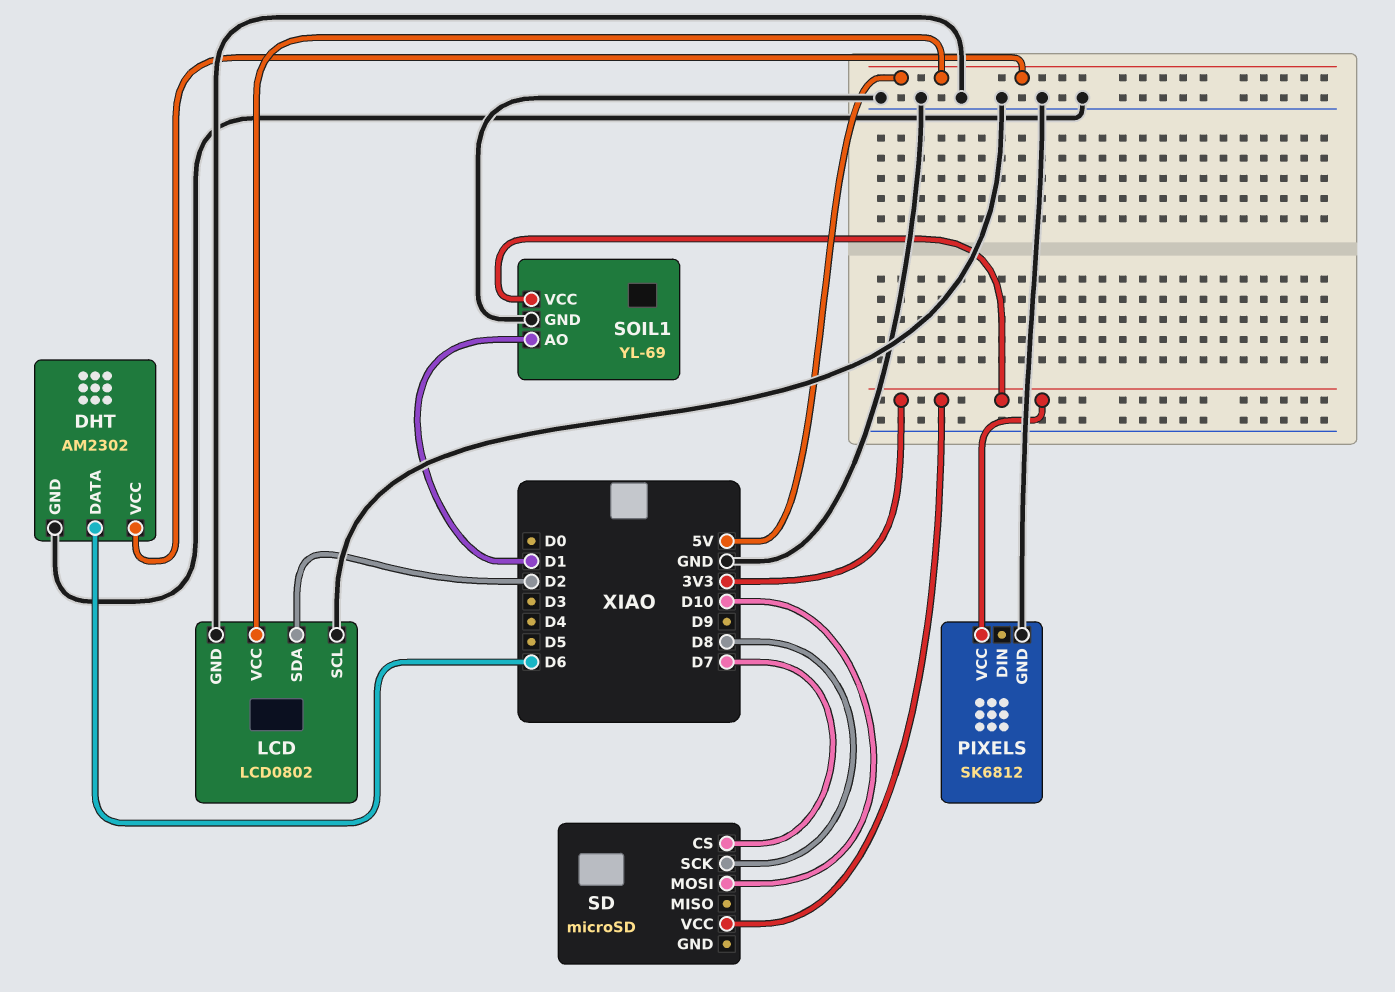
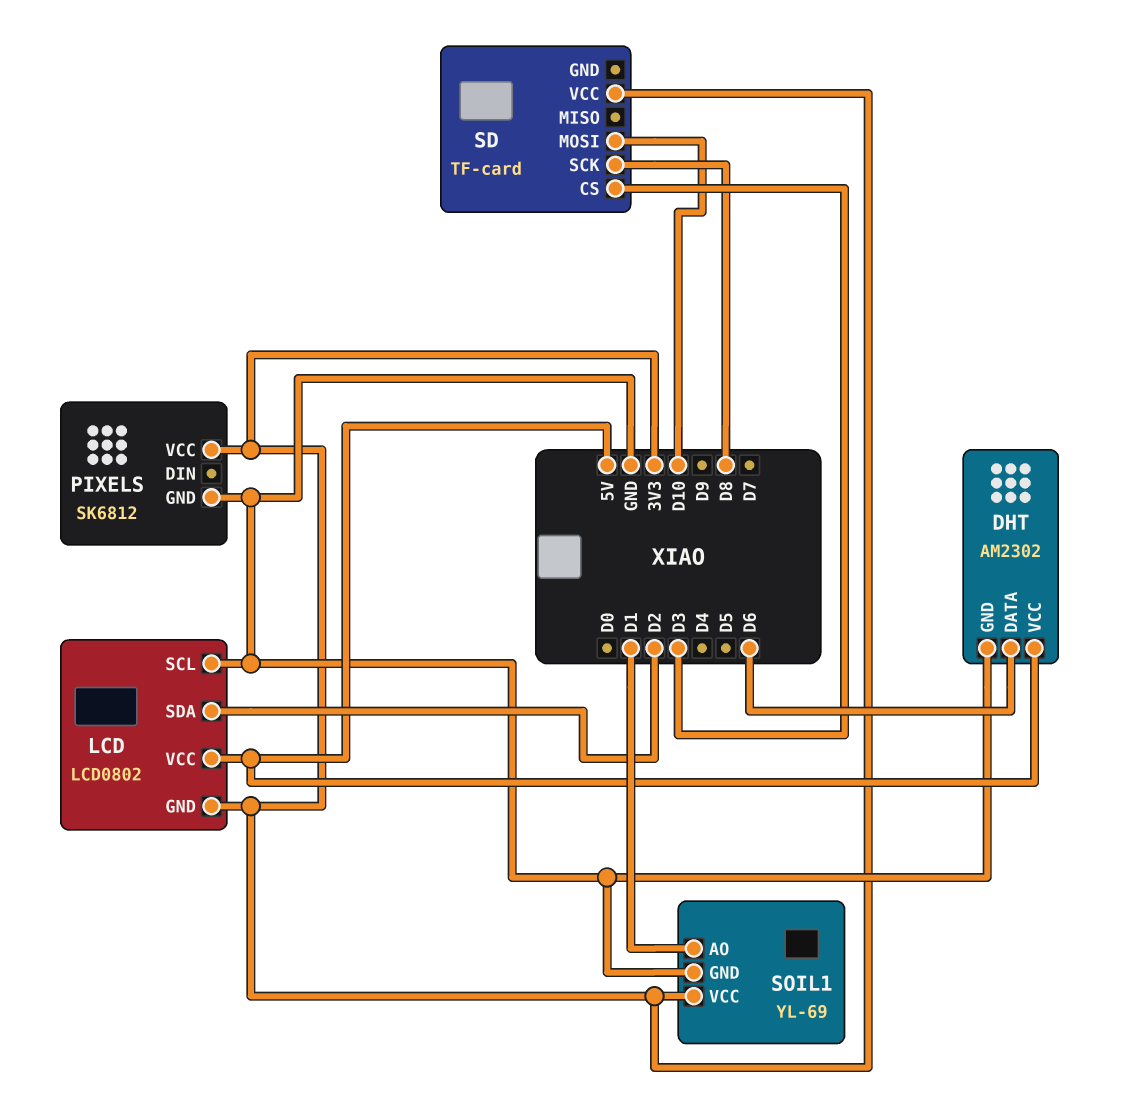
LCD pin GND: GND -> 3V3
SD: microSD -> TF-card
SD pin CS: D7 -> D3

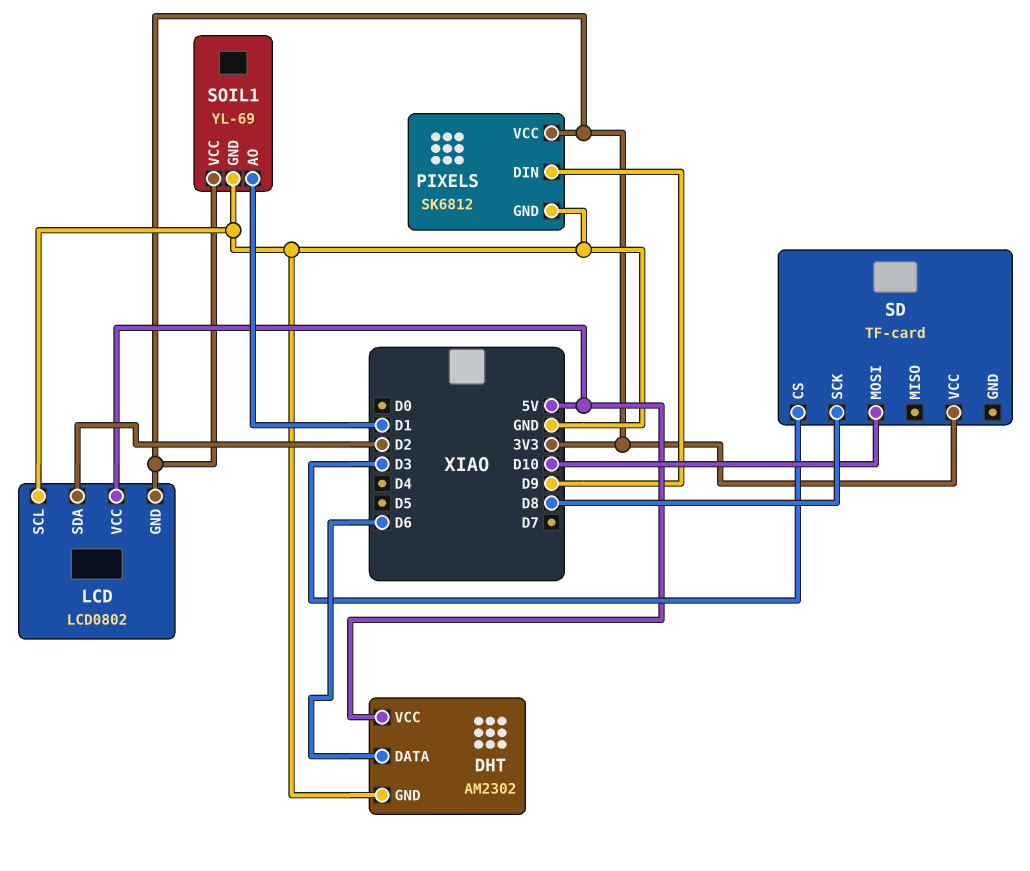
PIXELS pin DIN: none -> D9

